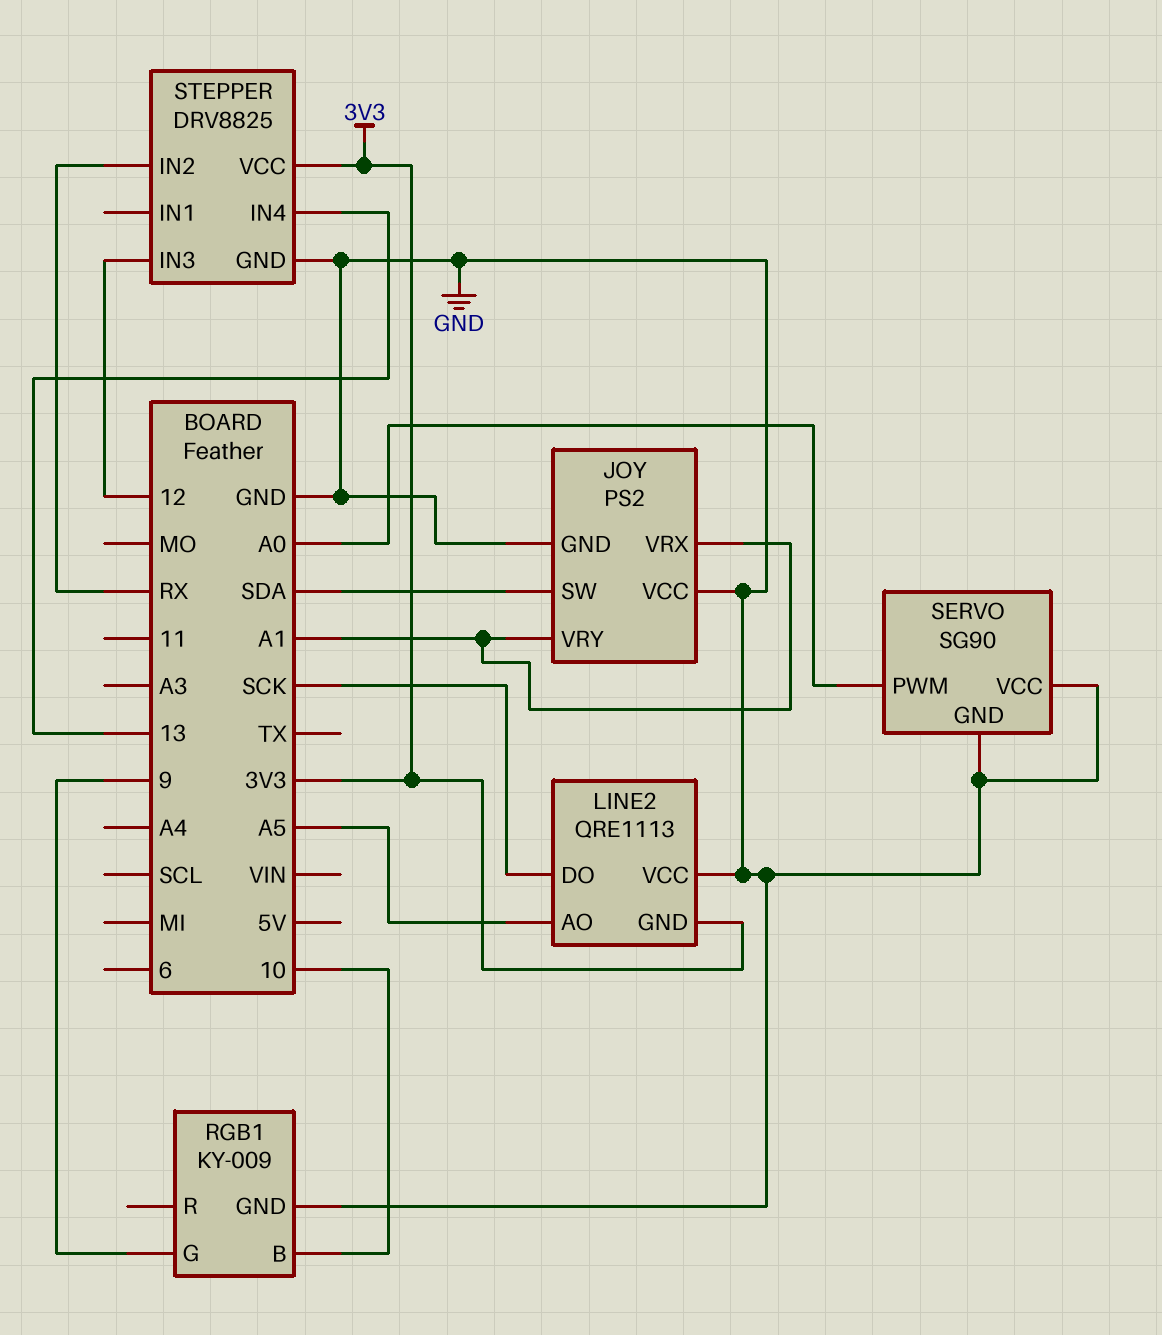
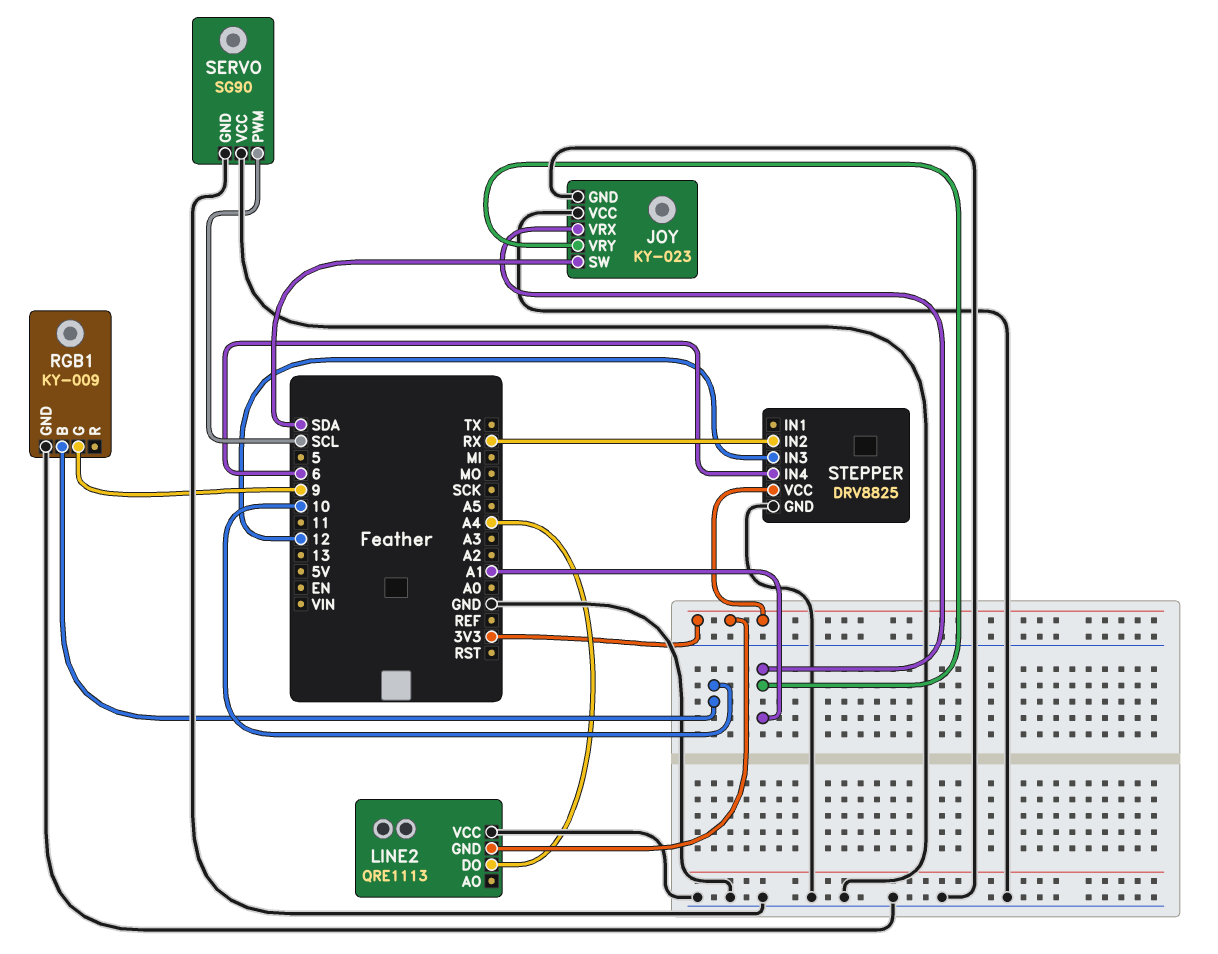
JOY: PS2 -> KY-023
LINE2 pin AO: A5 -> none
LINE2 pin DO: SCK -> A4
SERVO pin PWM: A0 -> SCL
STEPPER pin IN4: 13 -> 6

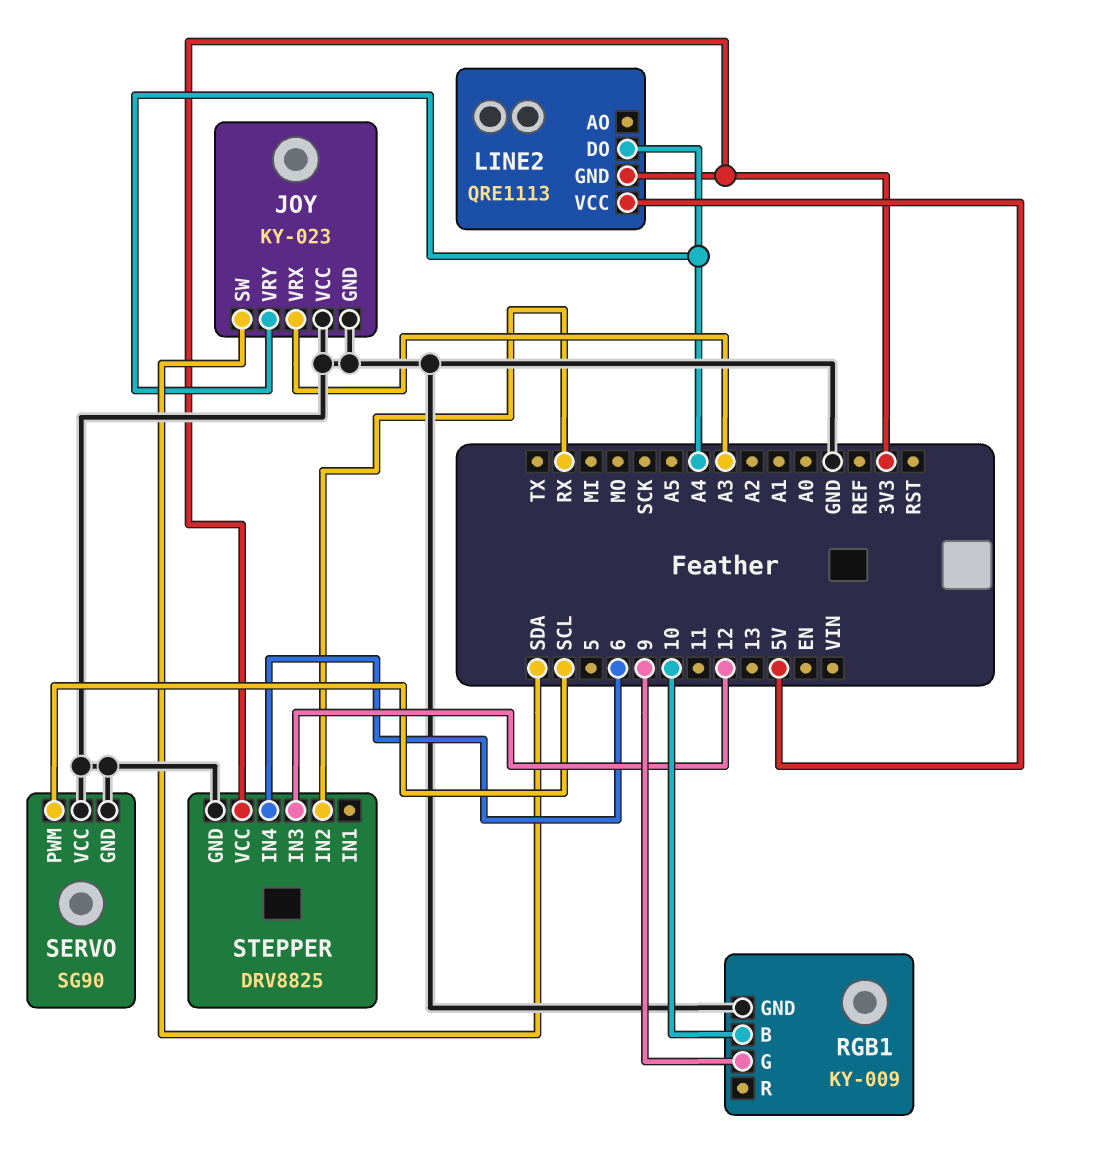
JOY pin VRX: A1 -> A3
JOY pin VRY: A1 -> A4
LINE2 pin VCC: GND -> 5V

